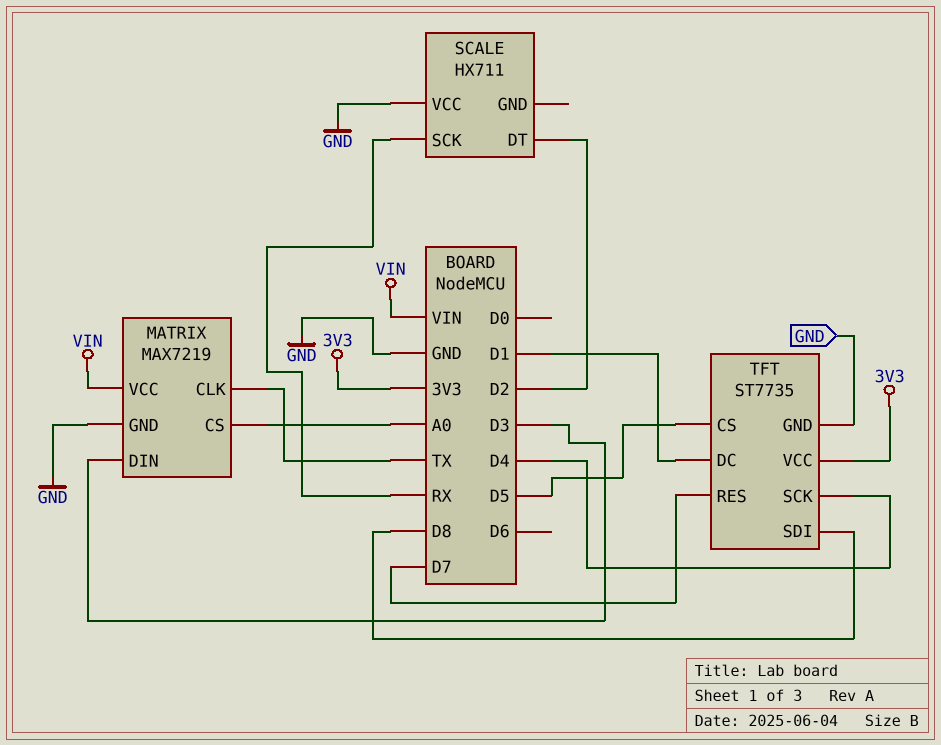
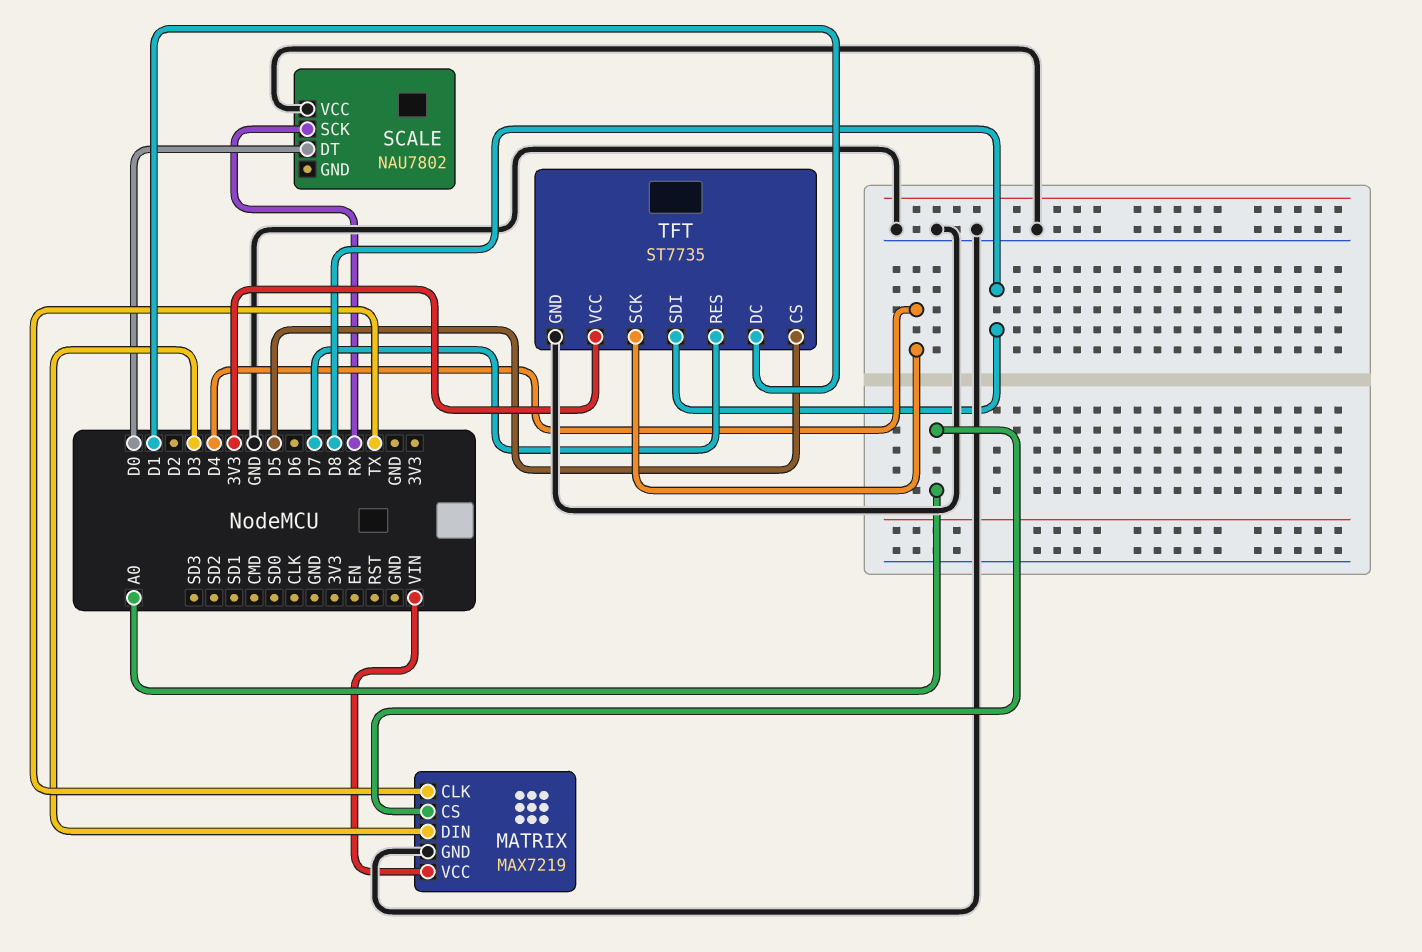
SCALE: HX711 -> NAU7802
SCALE pin DT: D2 -> D0

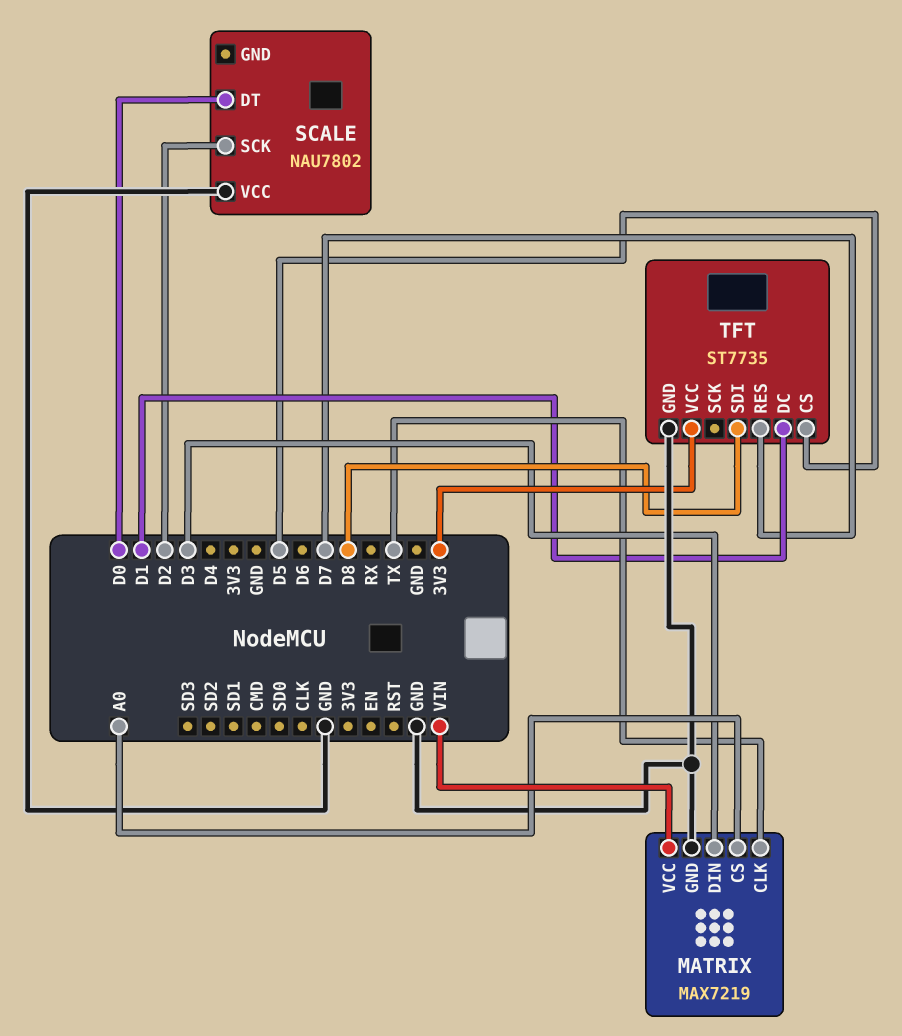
SCALE pin SCK: RX -> D2
TFT pin SCK: D4 -> none

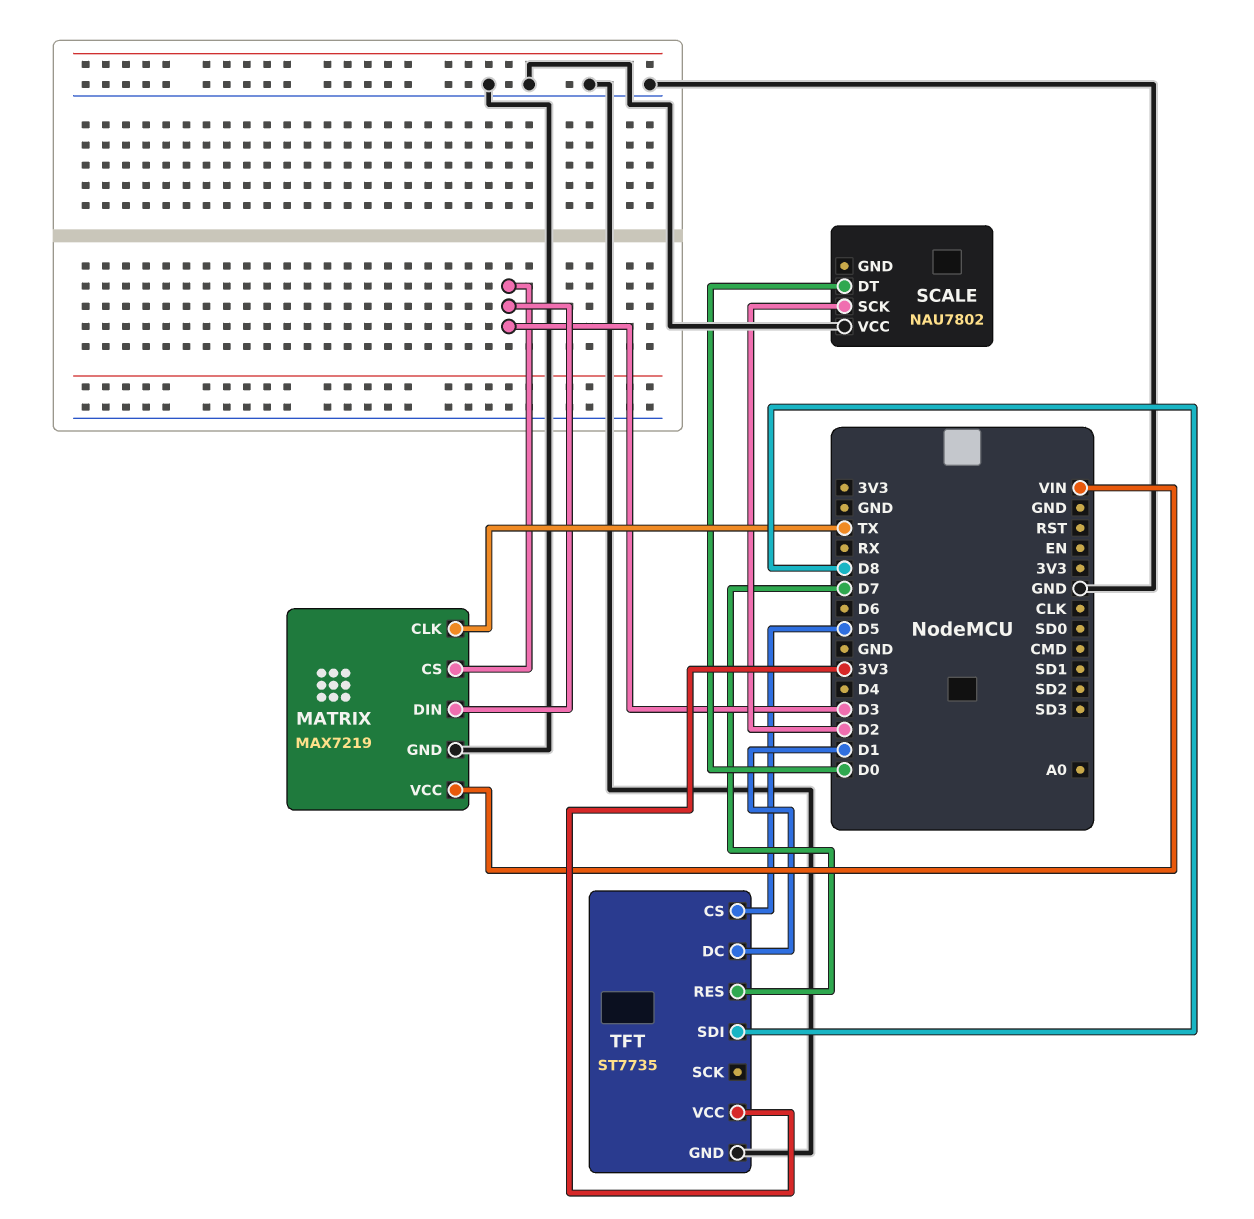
MATRIX pin CS: A0 -> D3

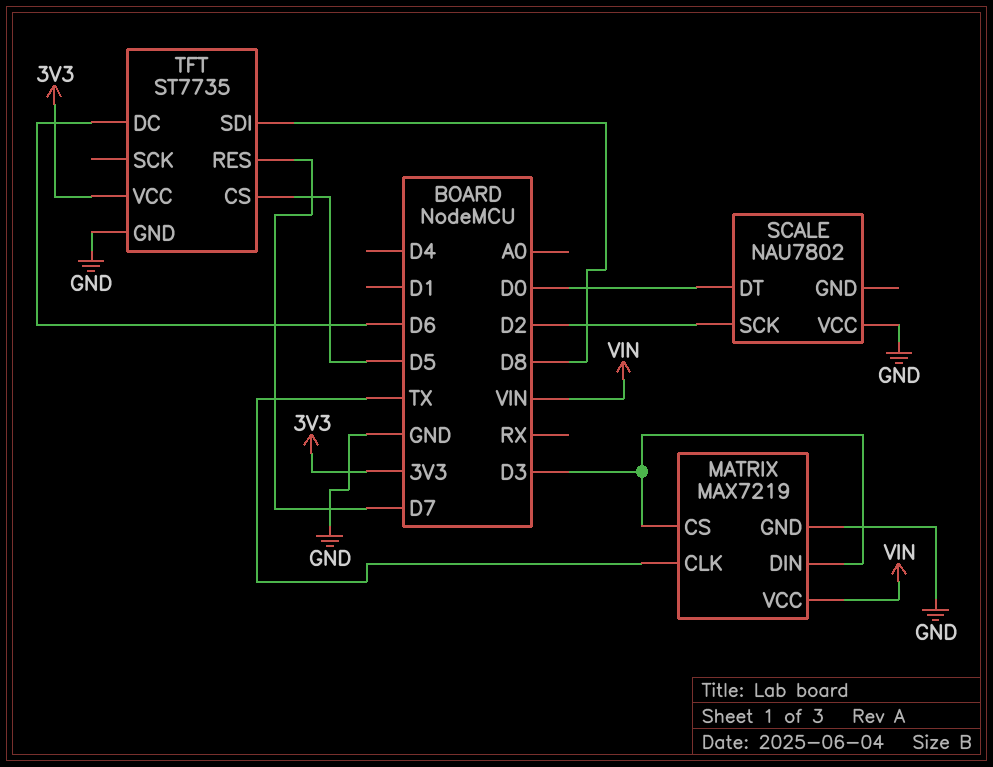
TFT pin DC: D1 -> D6

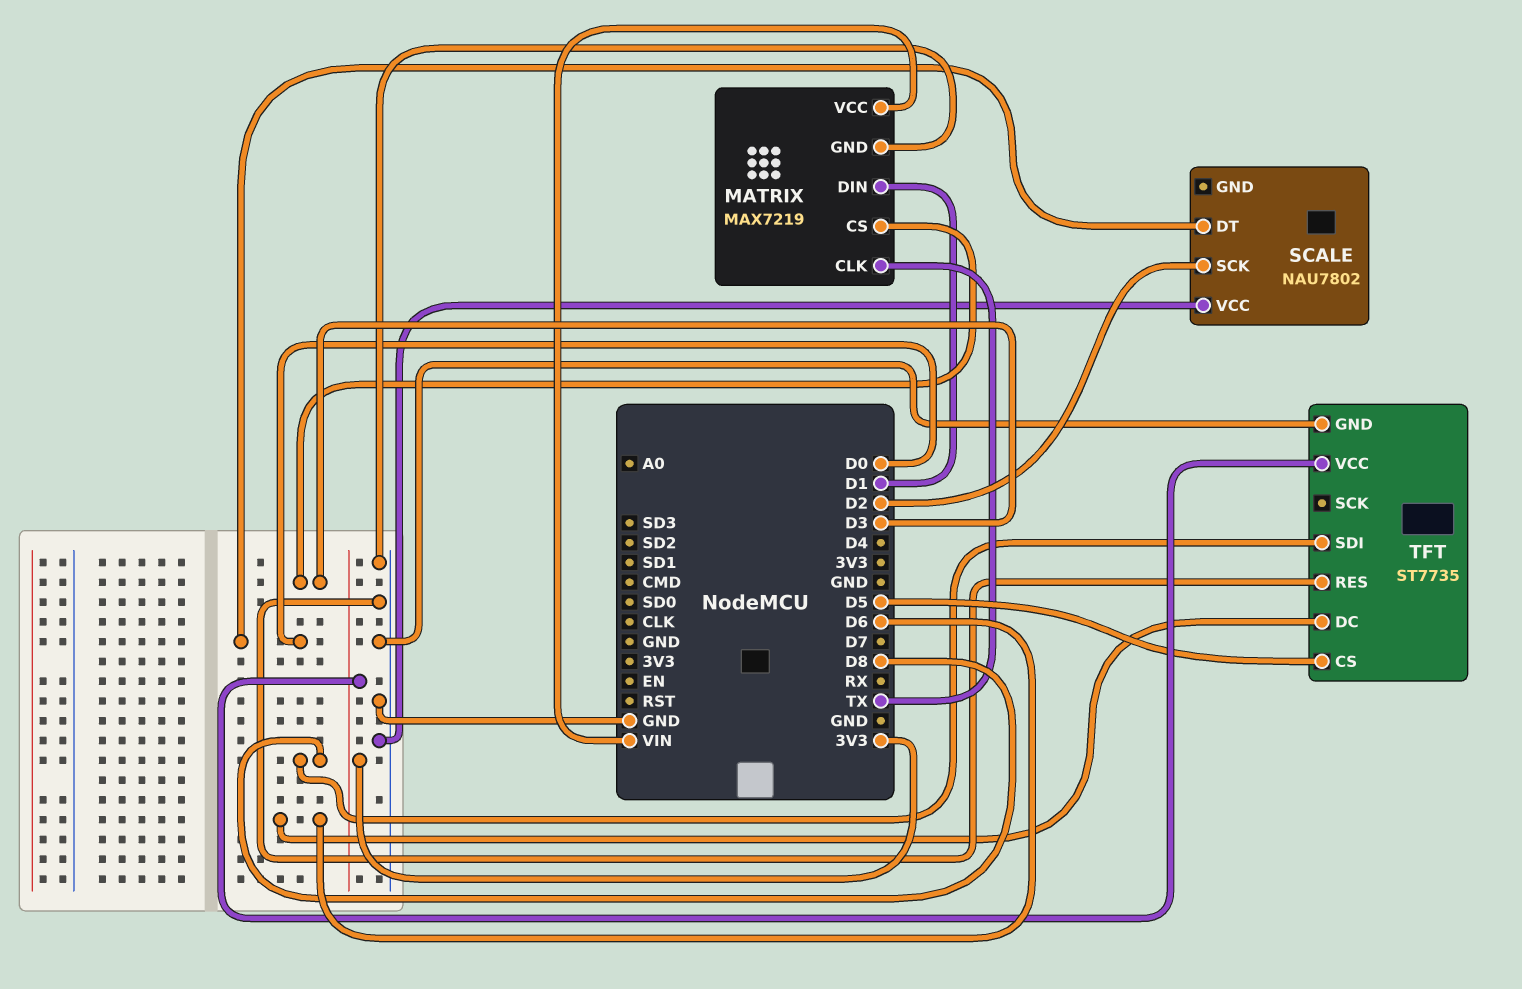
MATRIX pin DIN: D3 -> D1
TFT pin RES: D7 -> GND

